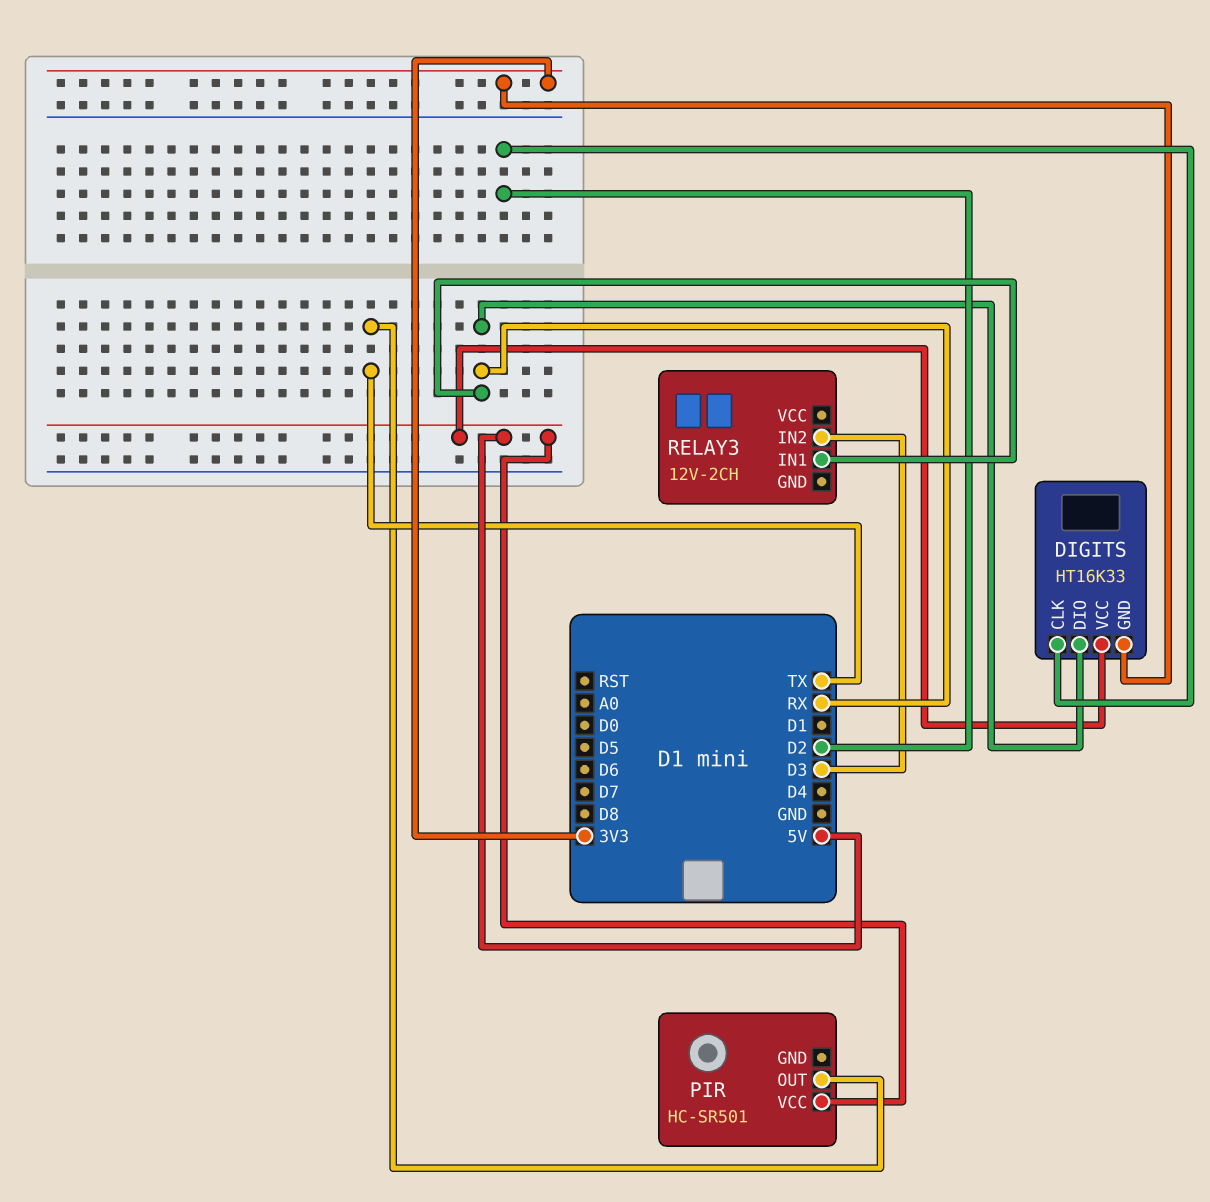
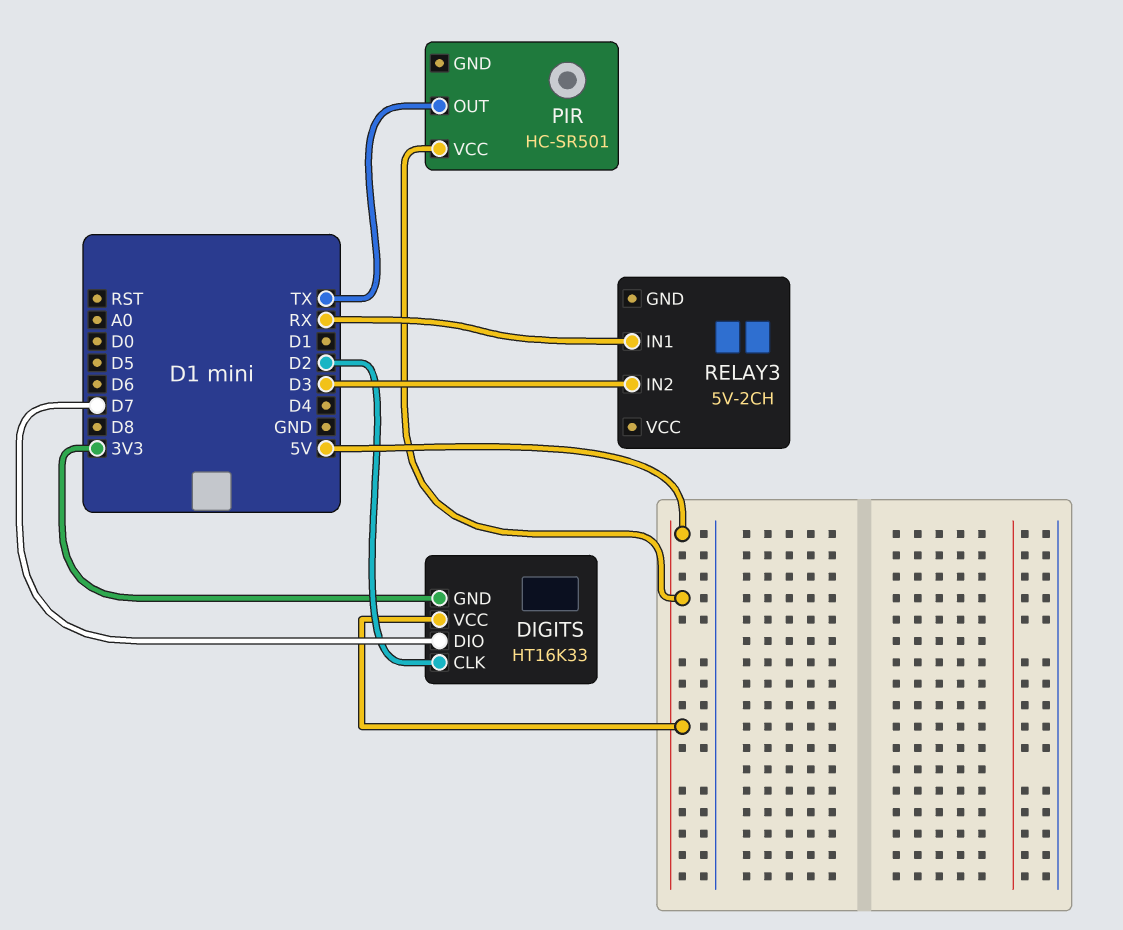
DIGITS pin DIO: RX -> D7
RELAY3: 12V-2CH -> 5V-2CH

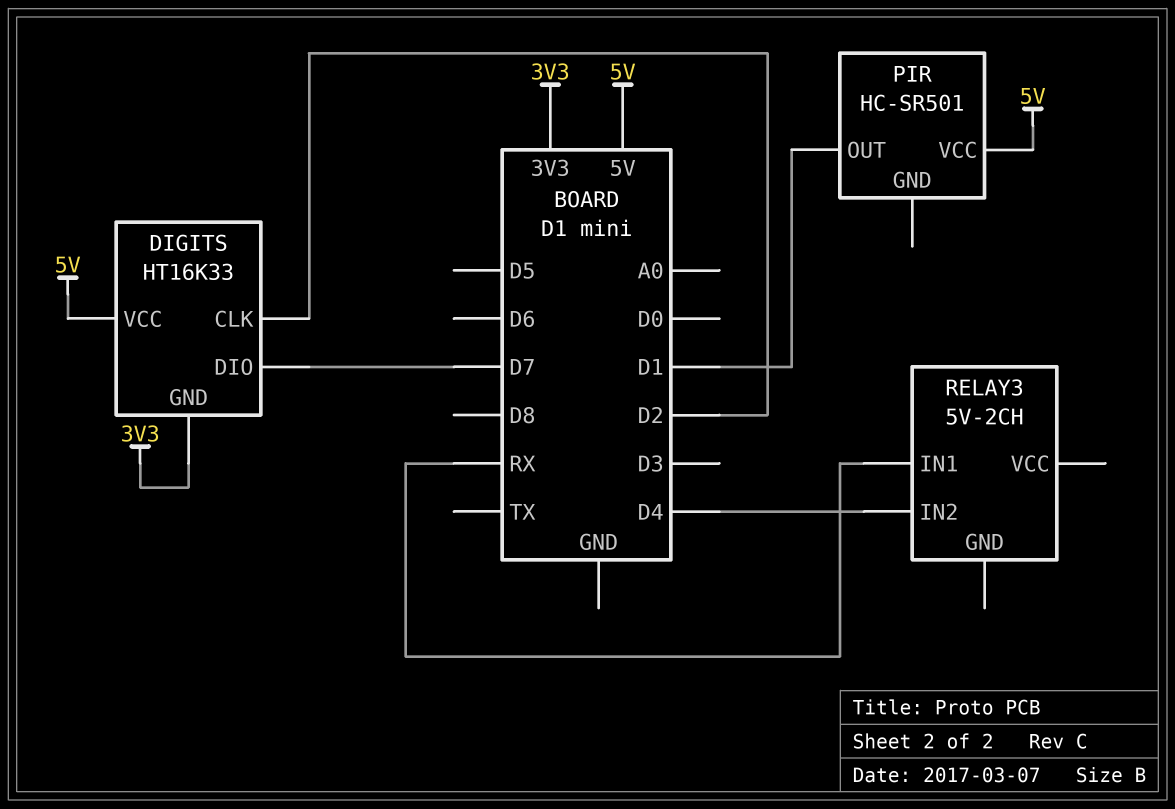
PIR pin OUT: TX -> D1
RELAY3 pin IN2: D3 -> D4

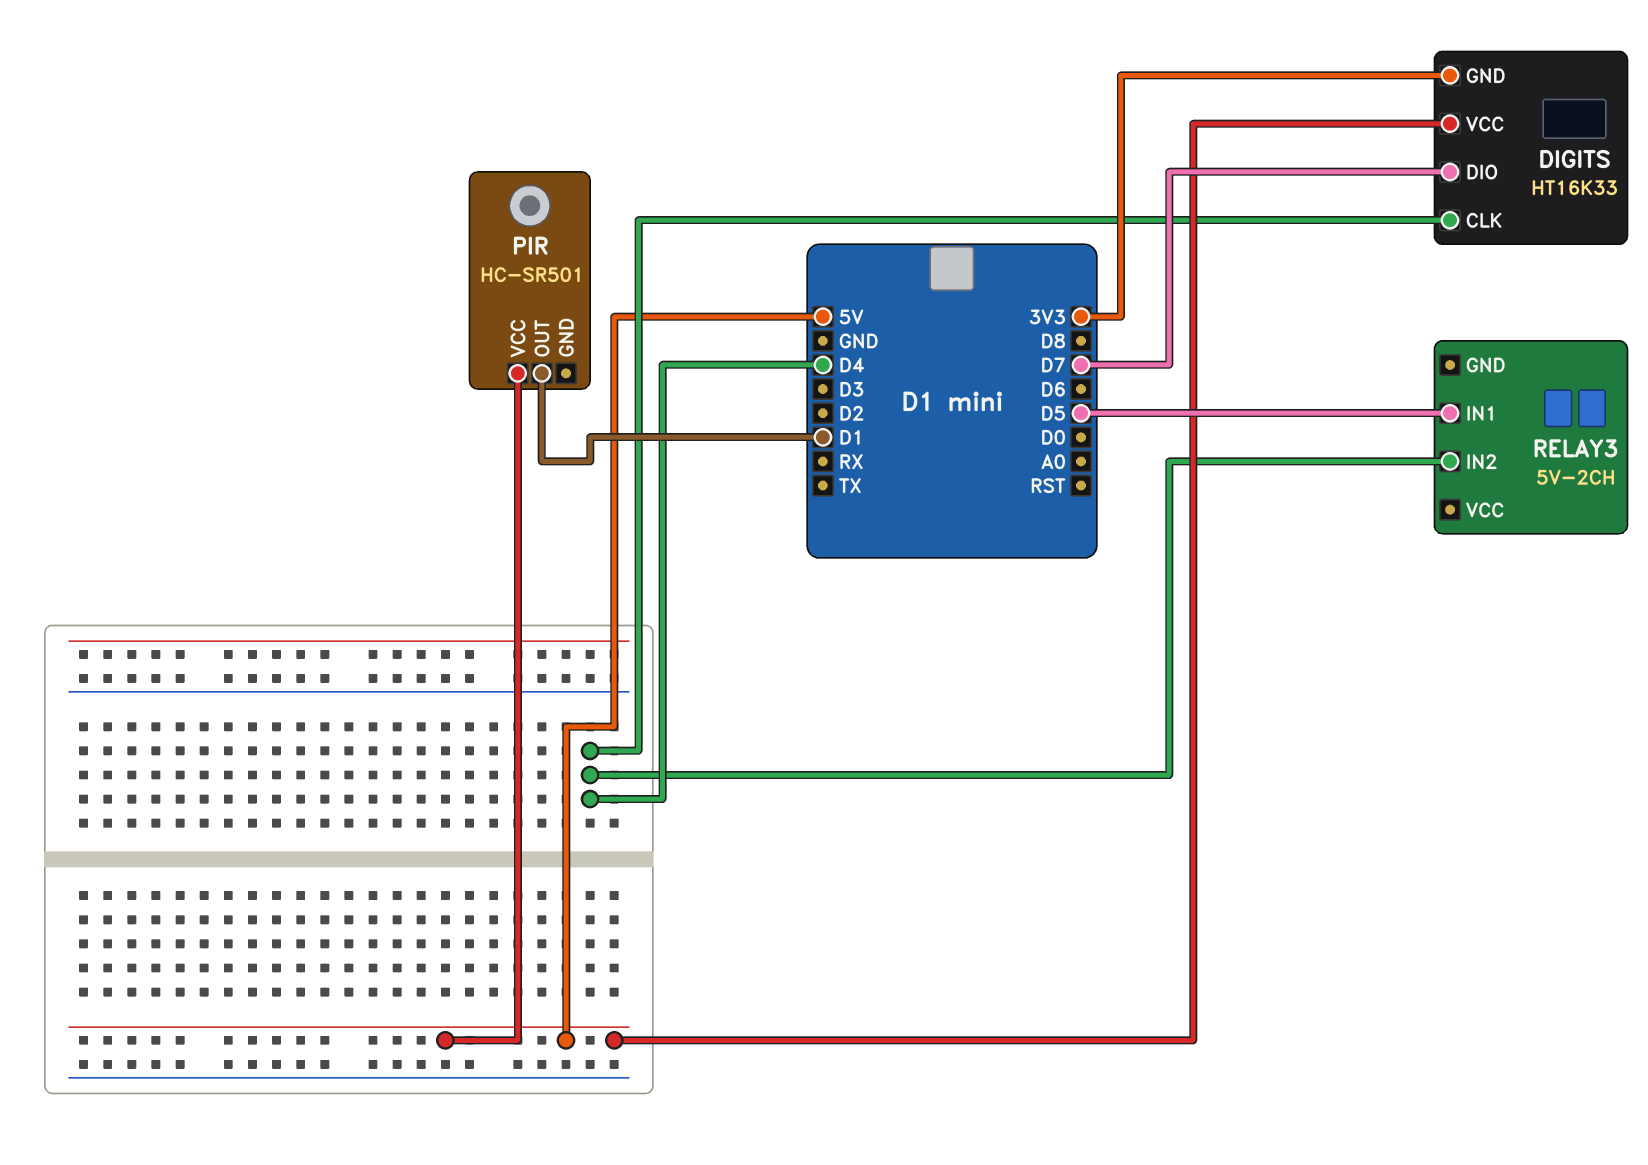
DIGITS pin CLK: D2 -> D4
RELAY3 pin IN1: RX -> D5

